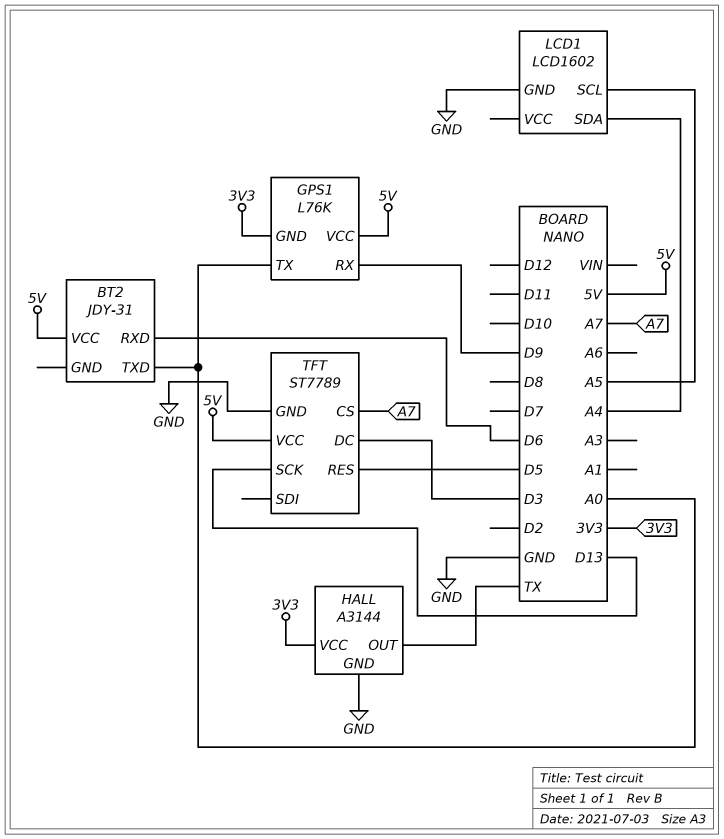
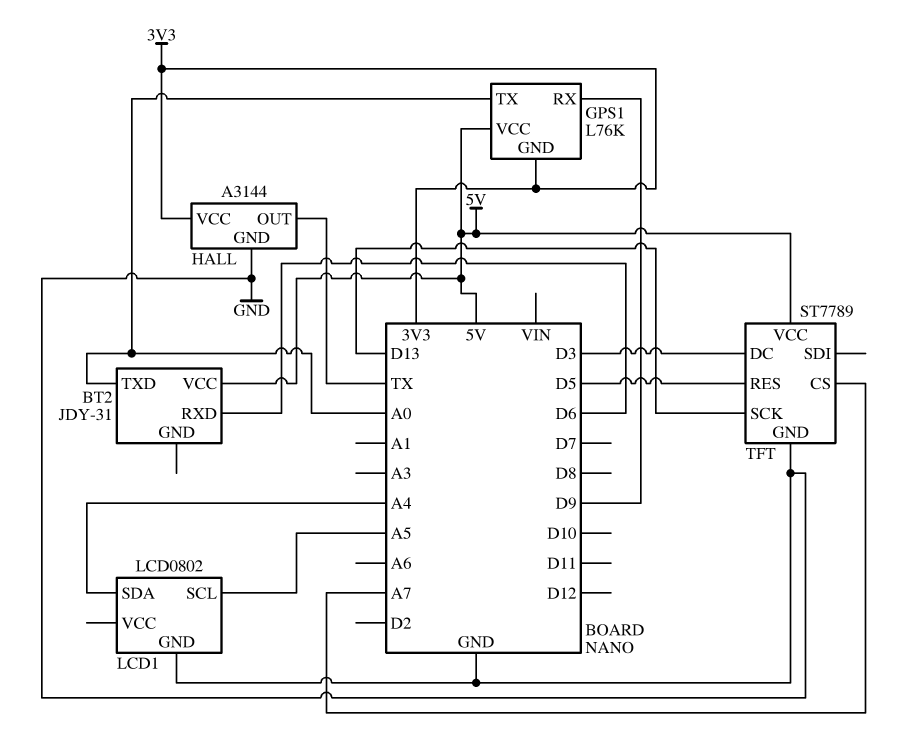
LCD1: LCD1602 -> LCD0802

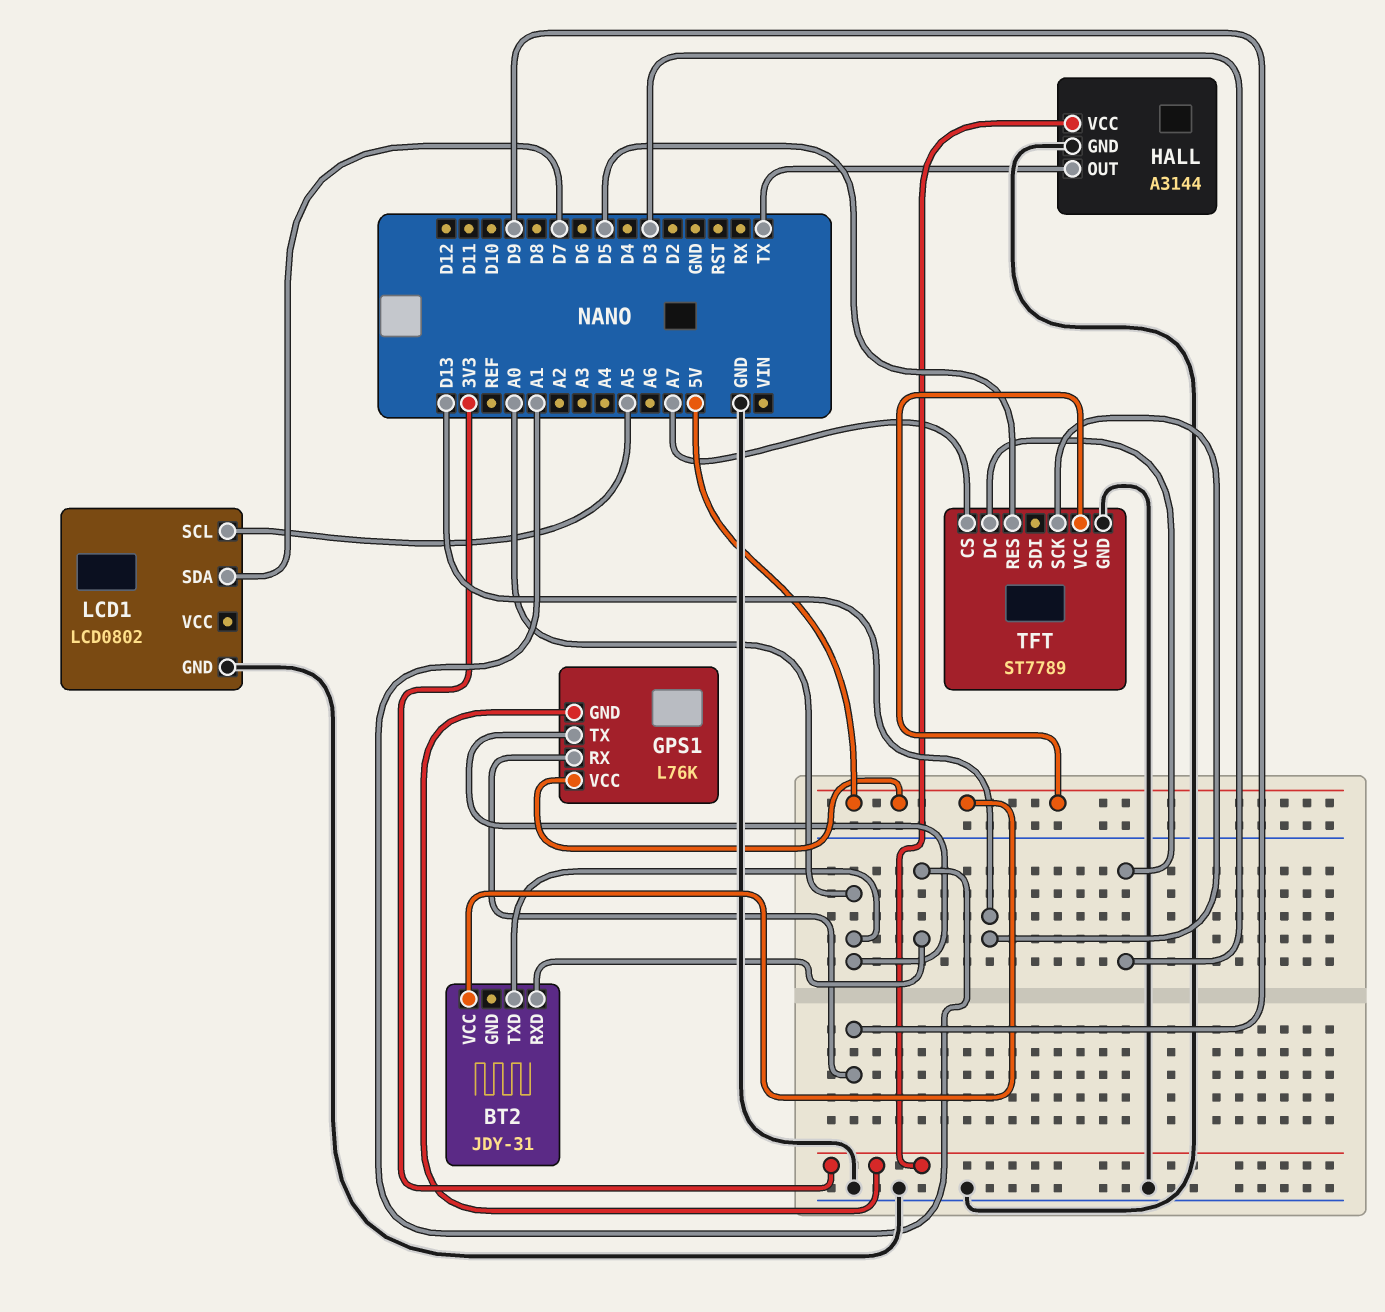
BT2 pin RXD: D6 -> A1
LCD1 pin SDA: A4 -> D7

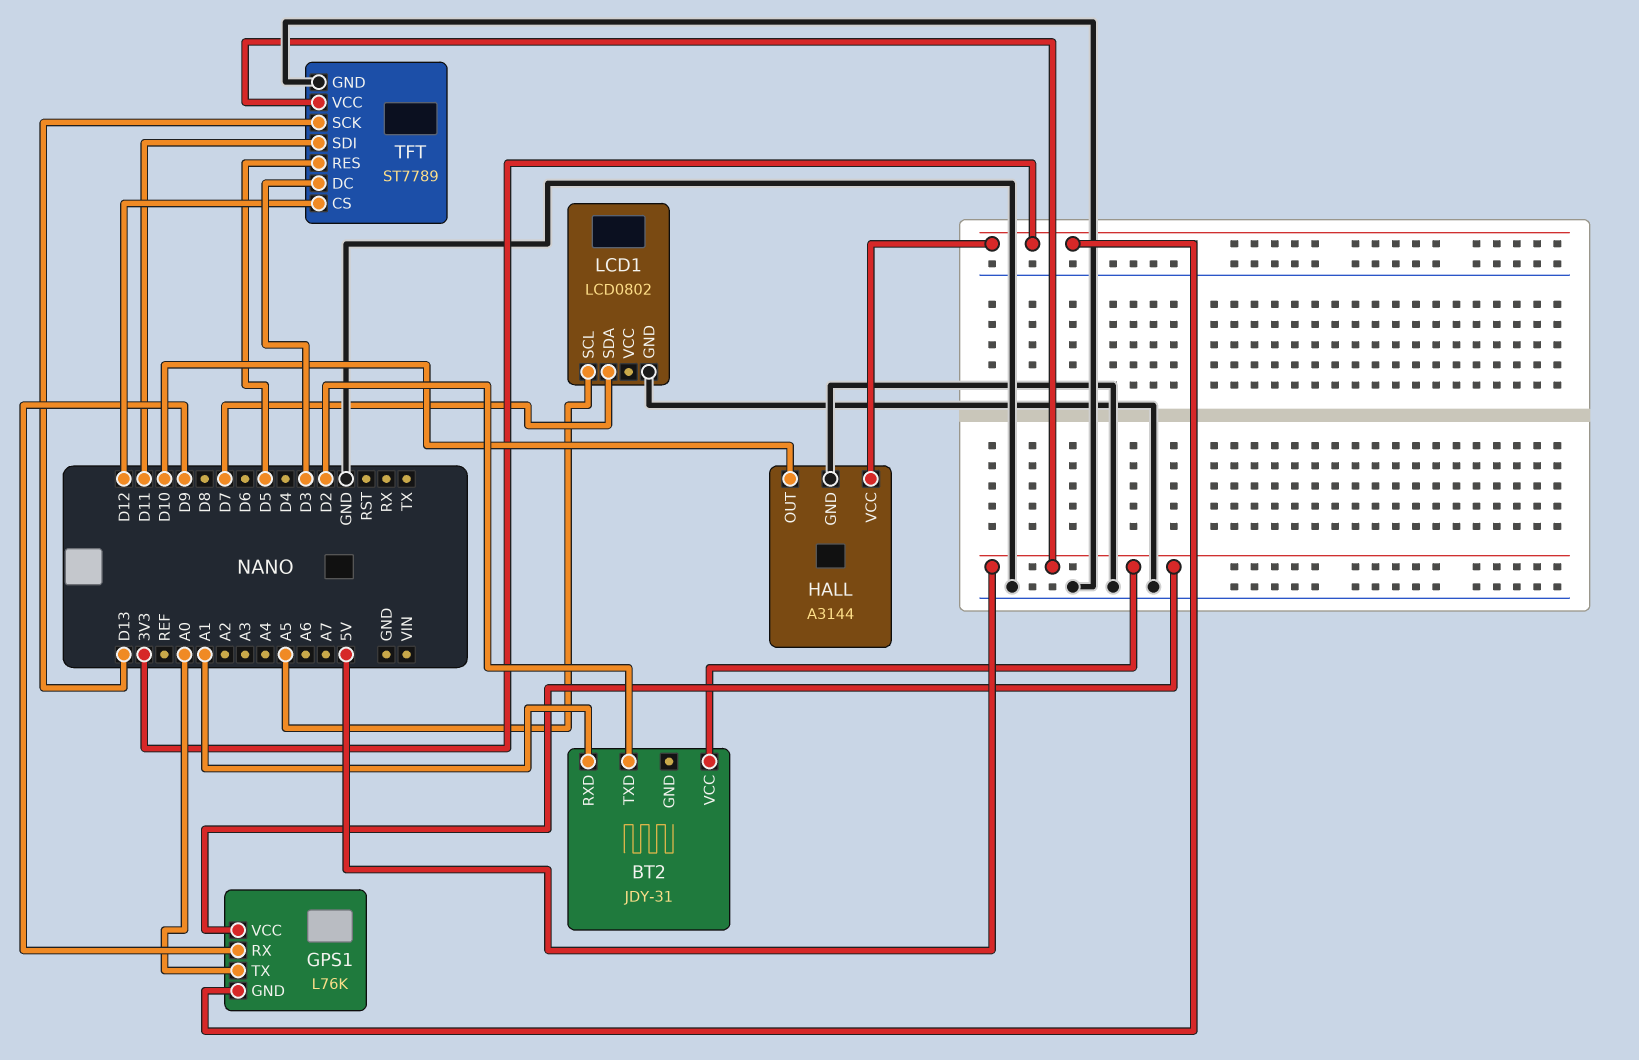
BT2 pin TXD: A0 -> D2
HALL pin OUT: TX -> D10
TFT pin CS: A7 -> D12
TFT pin SDI: none -> D11

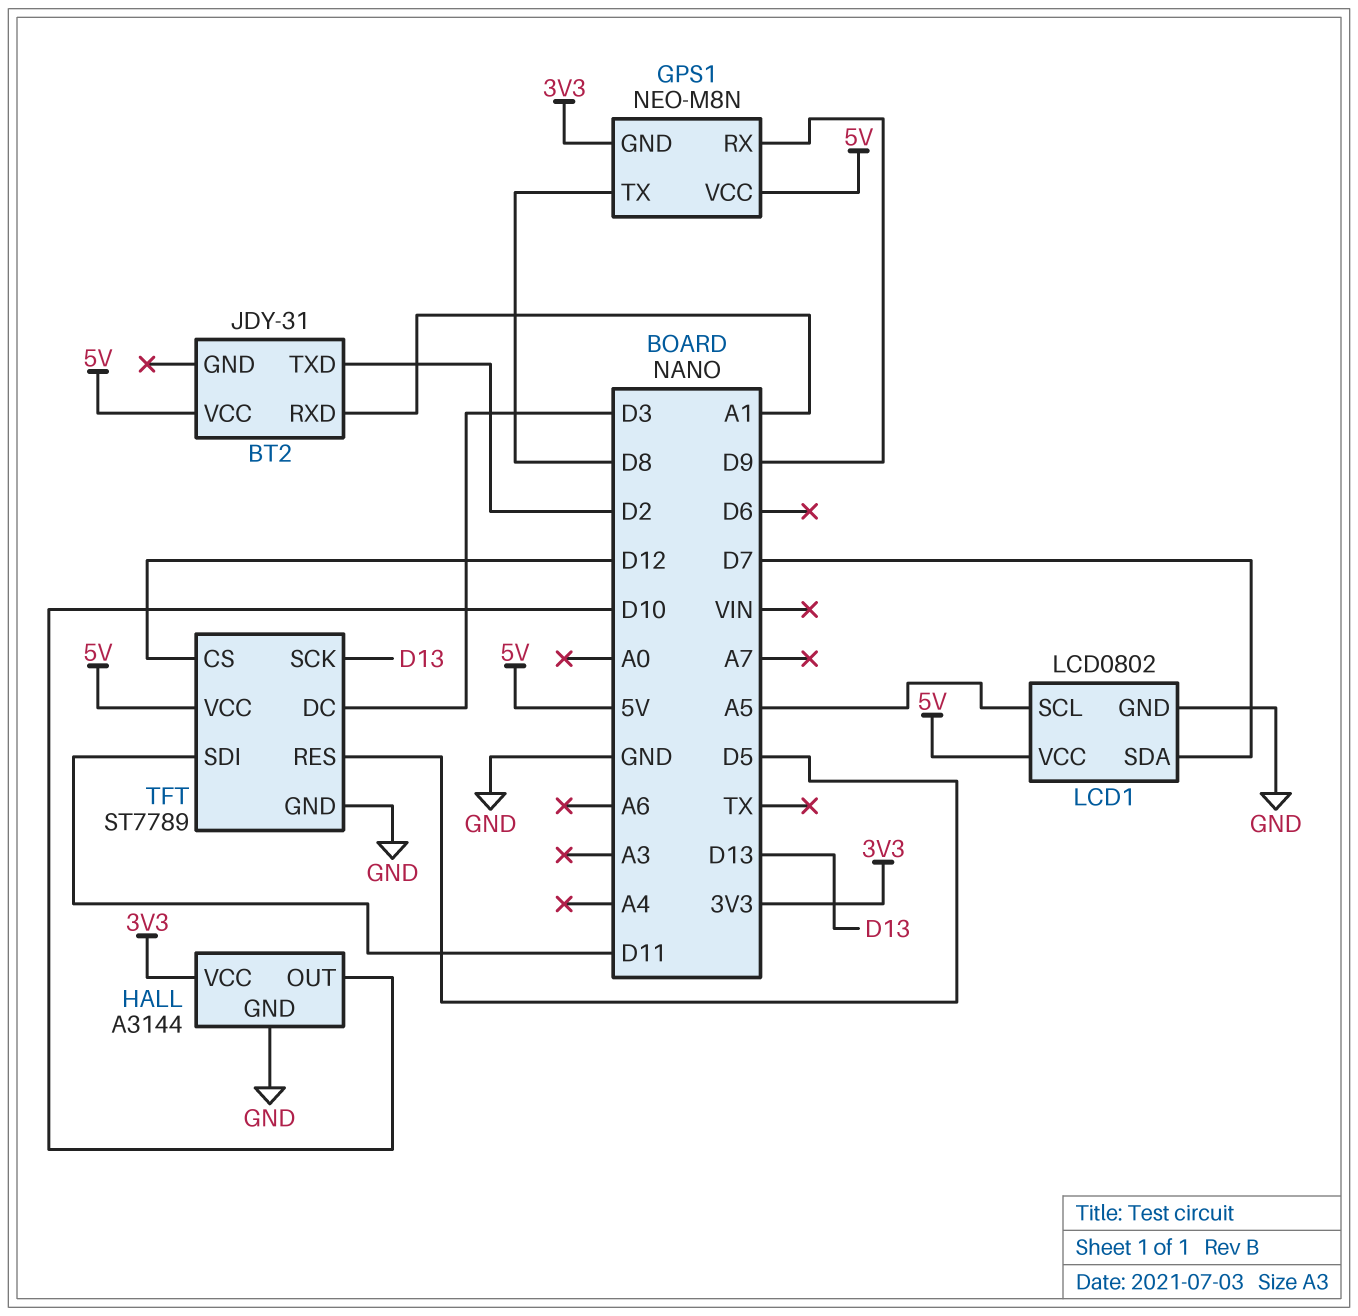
GPS1: L76K -> NEO-M8N
GPS1 pin TX: A0 -> D8
LCD1 pin VCC: none -> 5V

